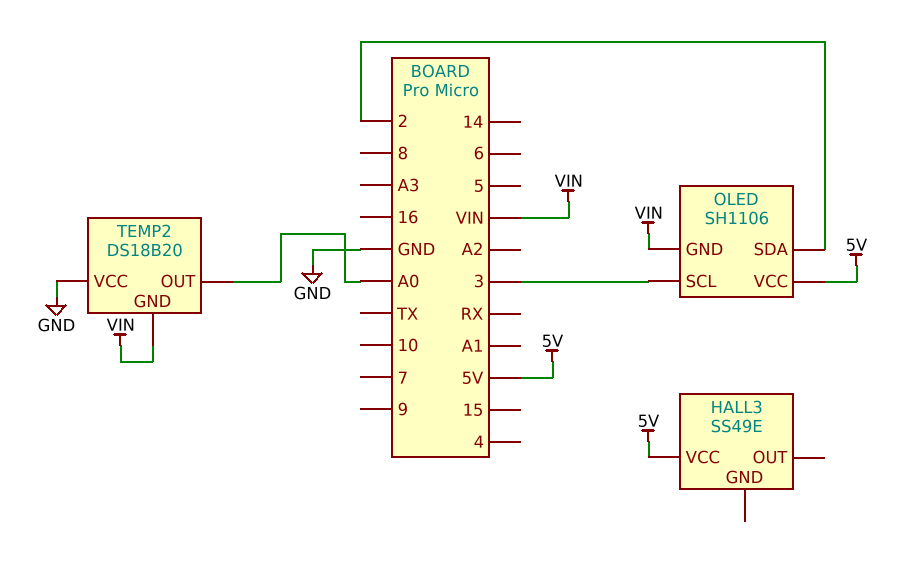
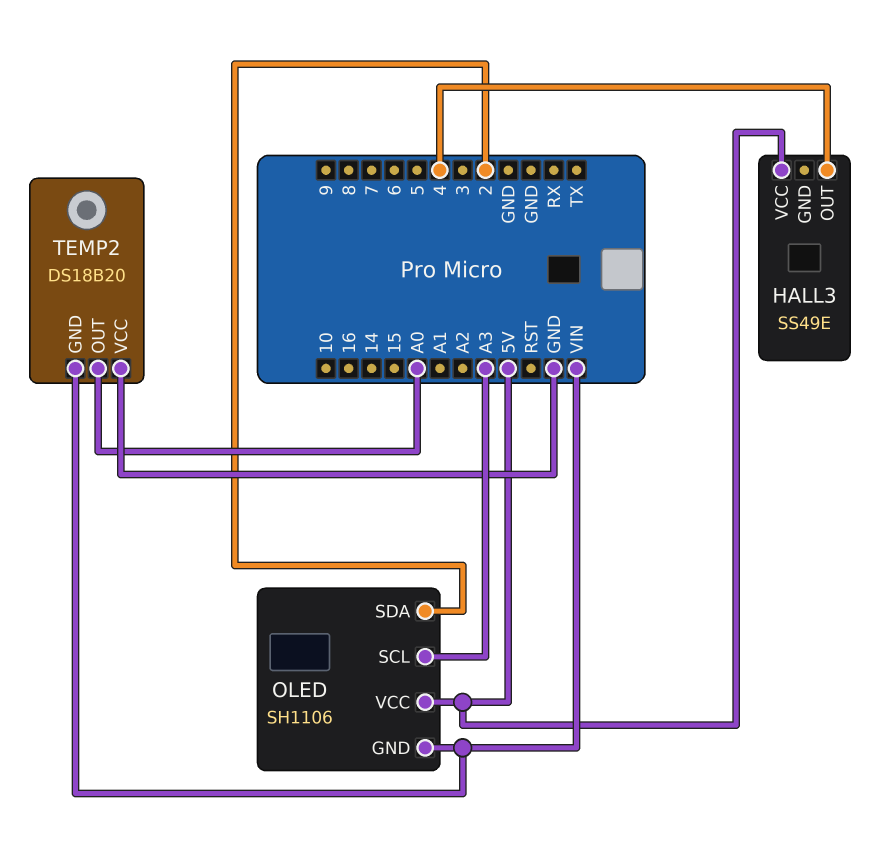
HALL3 pin OUT: none -> 4
OLED pin SCL: 3 -> A3

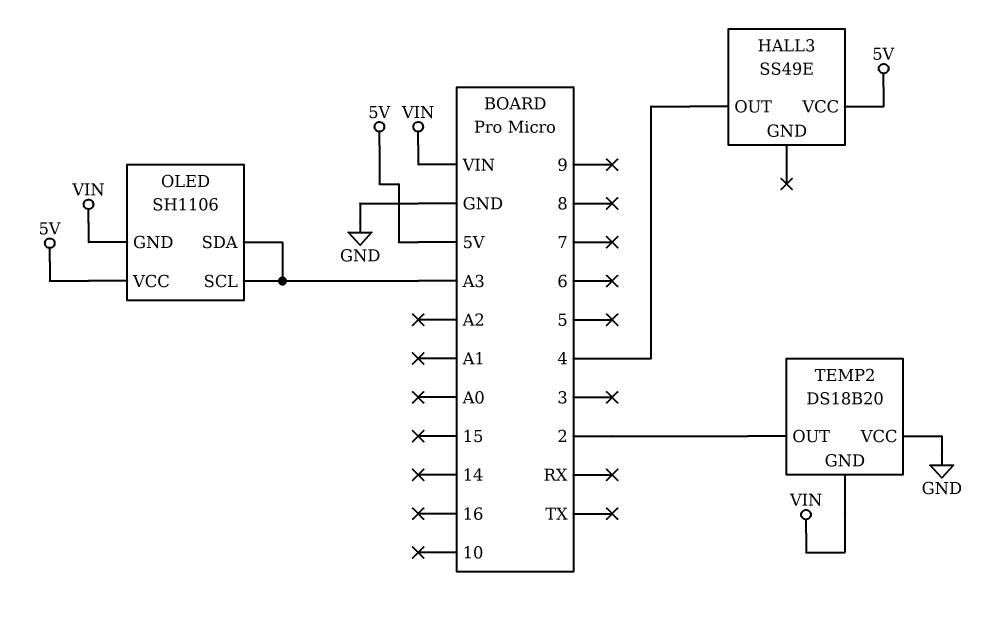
OLED pin SDA: 2 -> A3
TEMP2 pin OUT: A0 -> 2

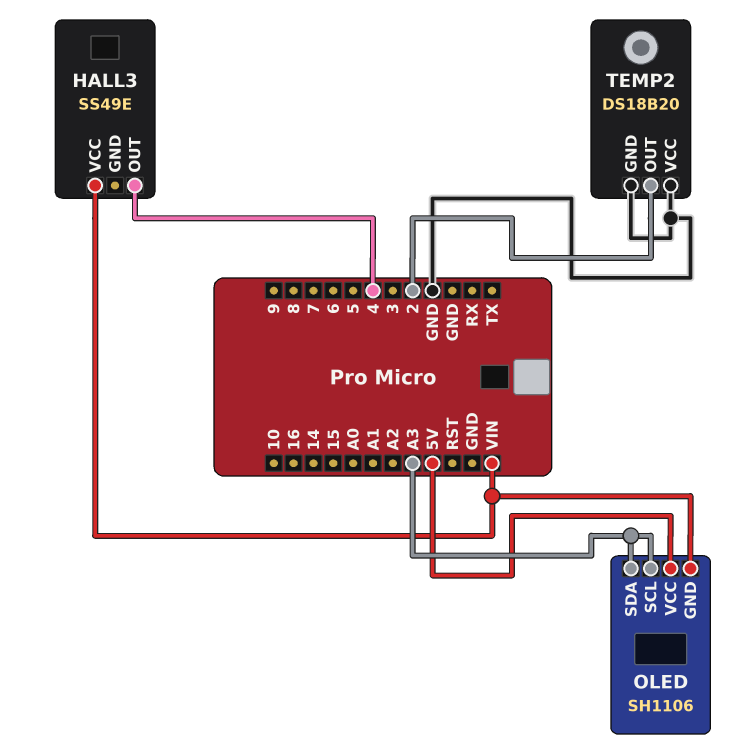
HALL3 pin VCC: 5V -> VIN
TEMP2 pin GND: VIN -> GND

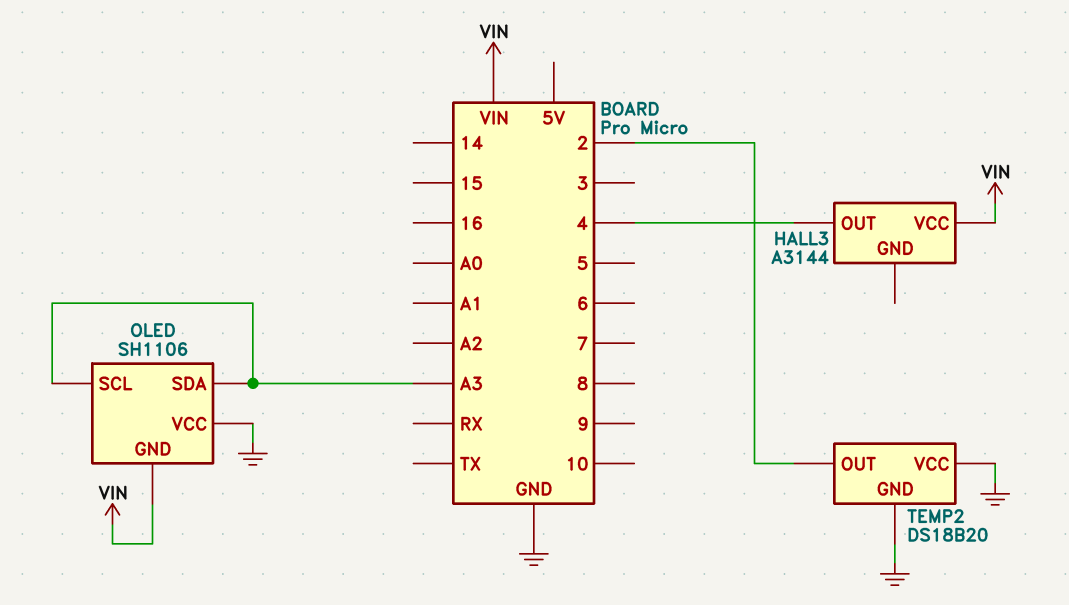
HALL3: SS49E -> A3144
OLED pin VCC: 5V -> GND

